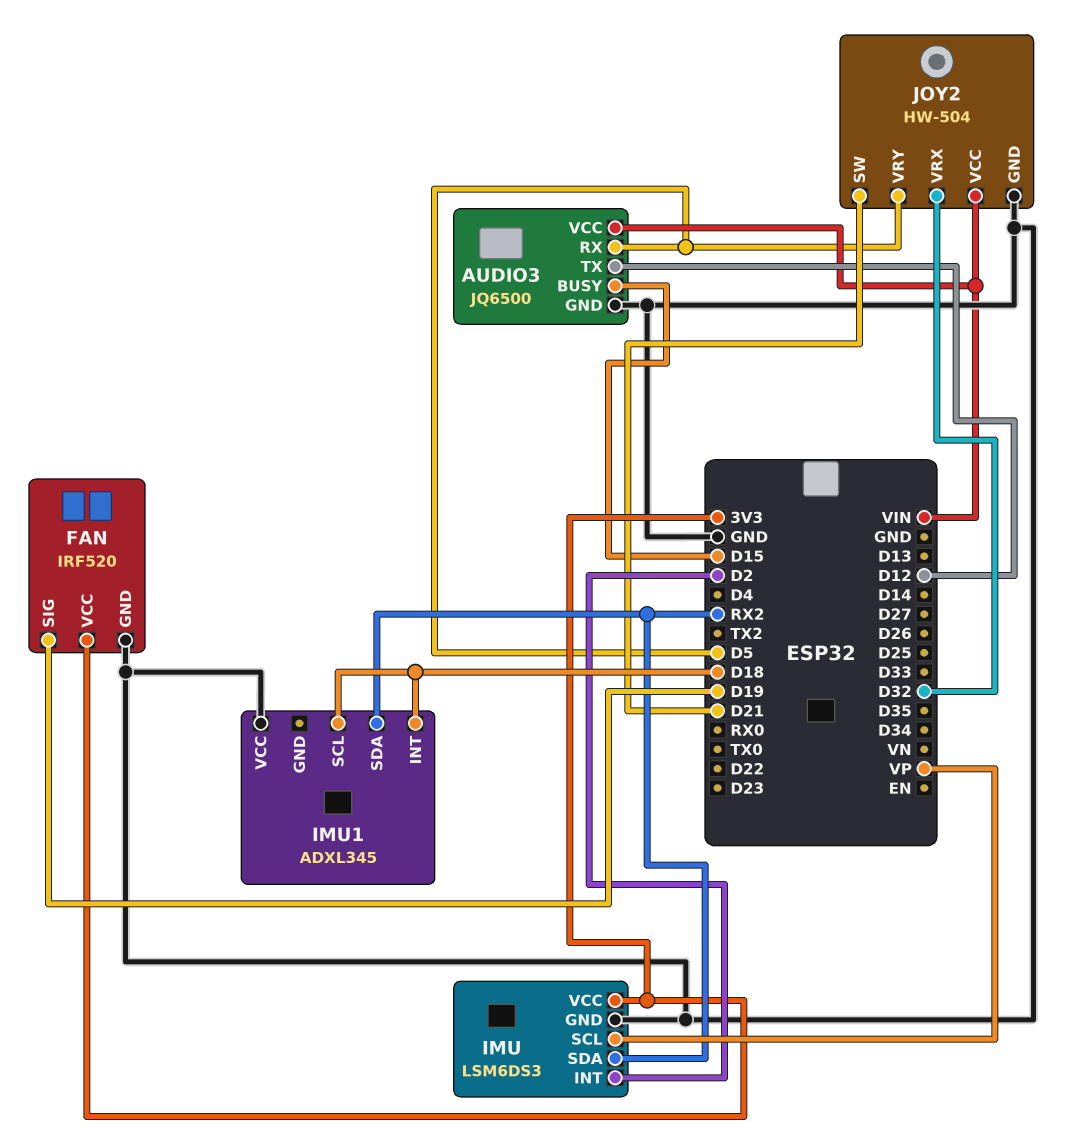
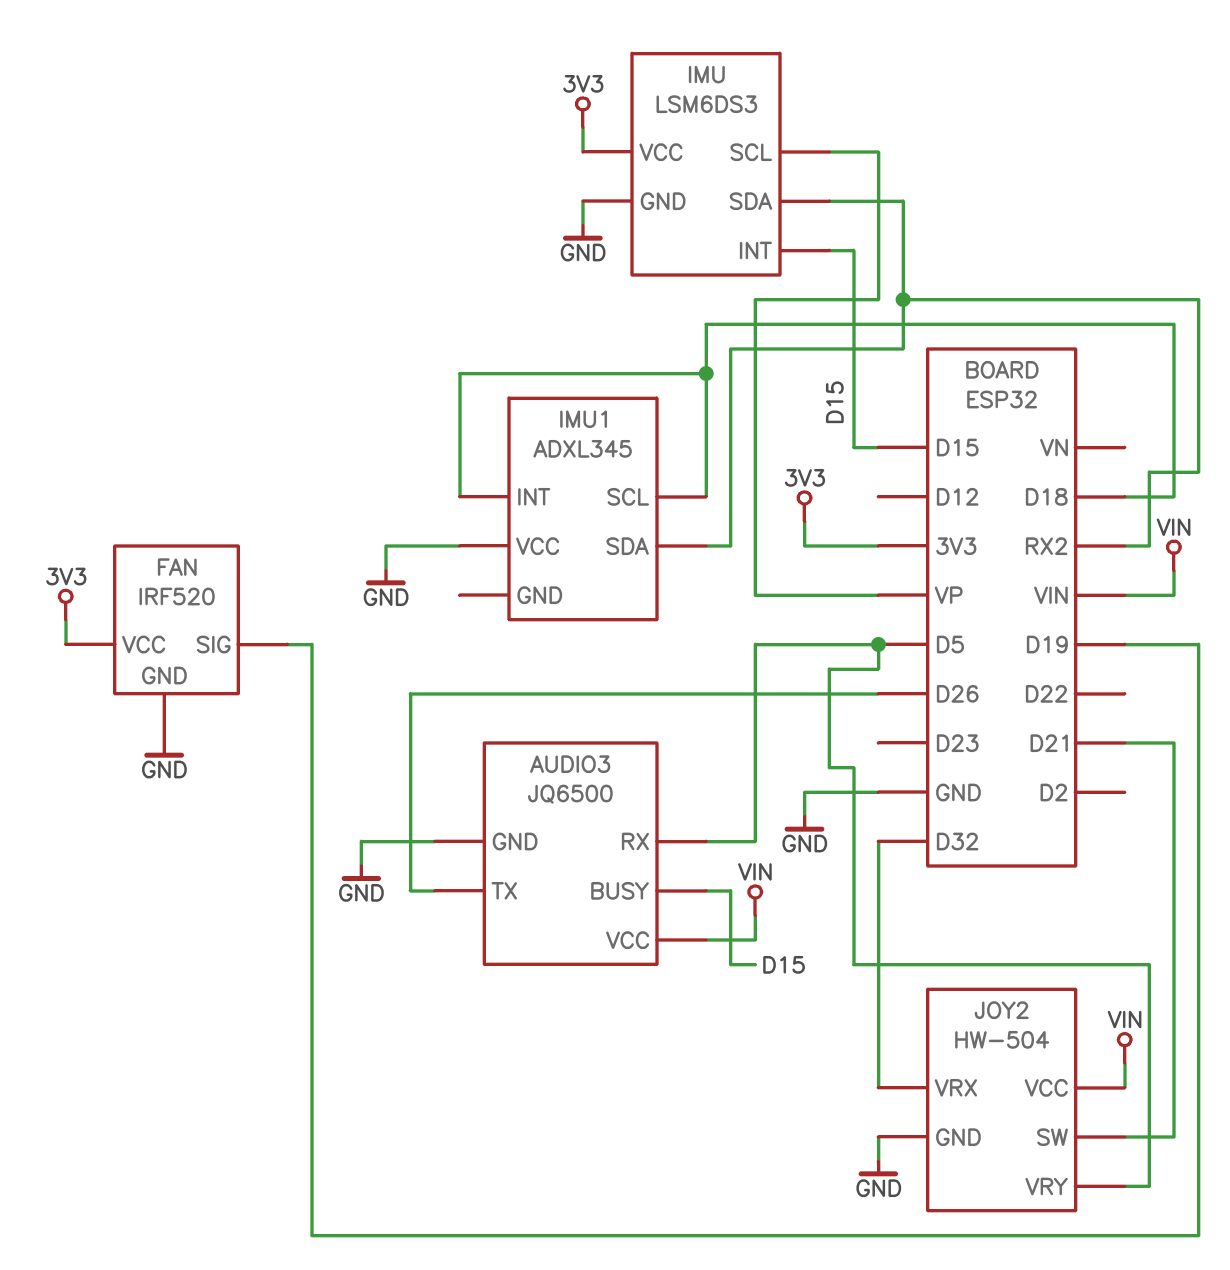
AUDIO3 pin TX: D12 -> D26
IMU pin INT: D2 -> D15

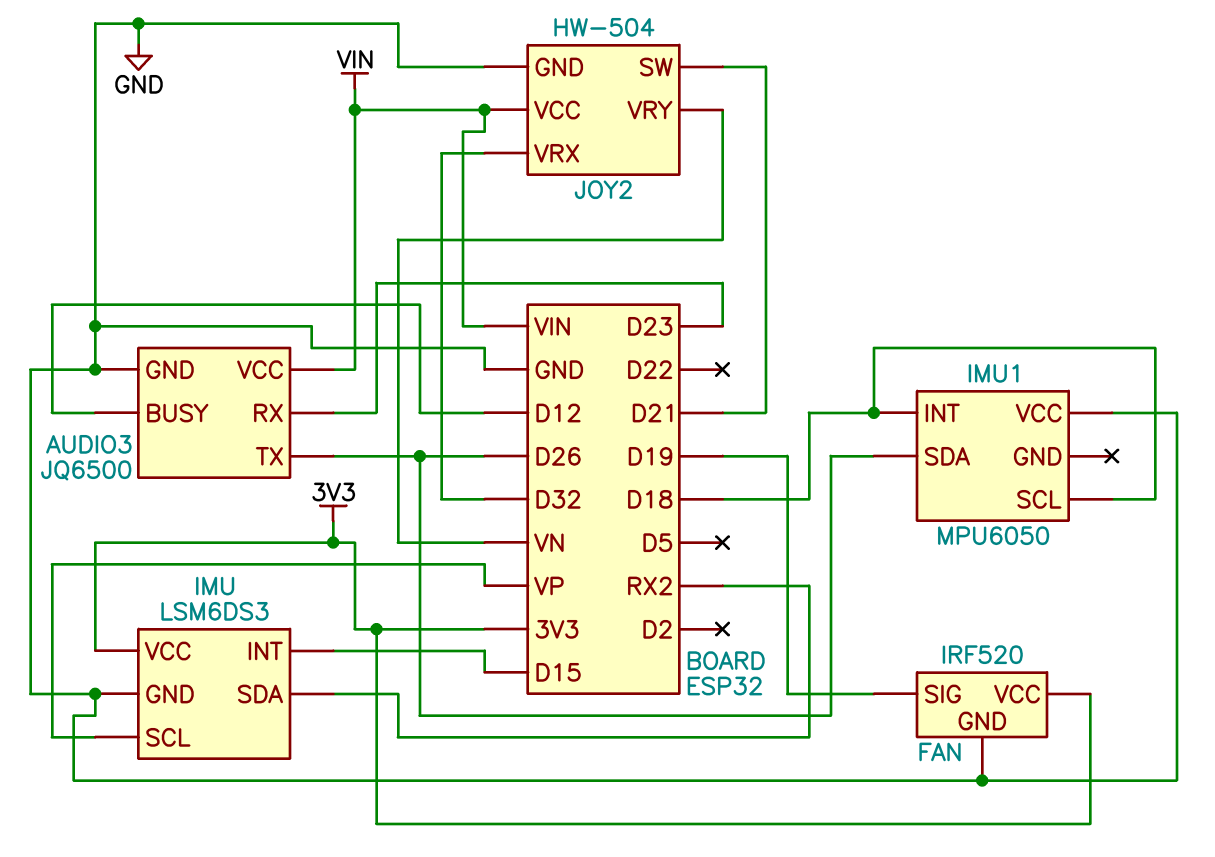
AUDIO3 pin BUSY: D15 -> D12
AUDIO3 pin RX: D5 -> D23
IMU1: ADXL345 -> MPU6050
IMU1 pin SDA: RX2 -> D26
JOY2 pin VRY: D5 -> VN

